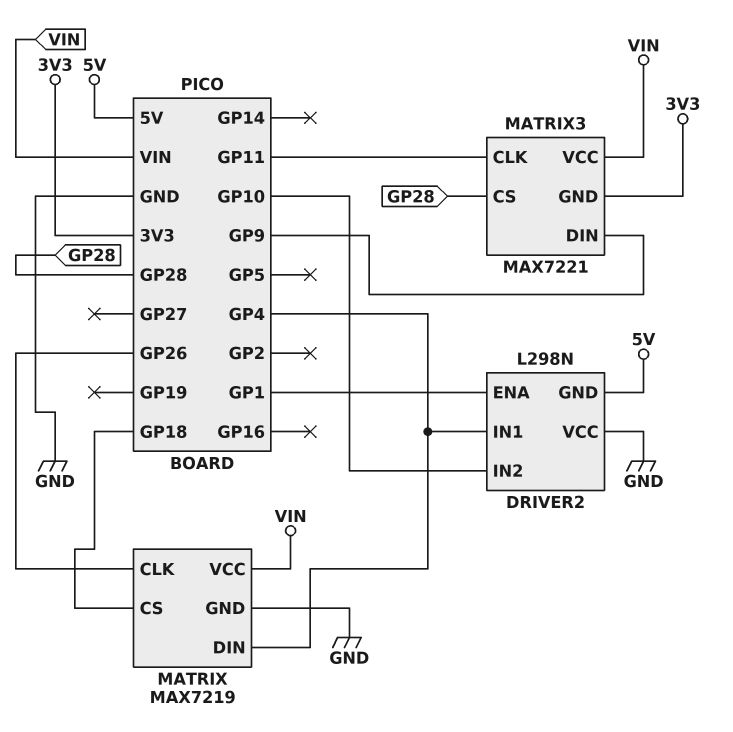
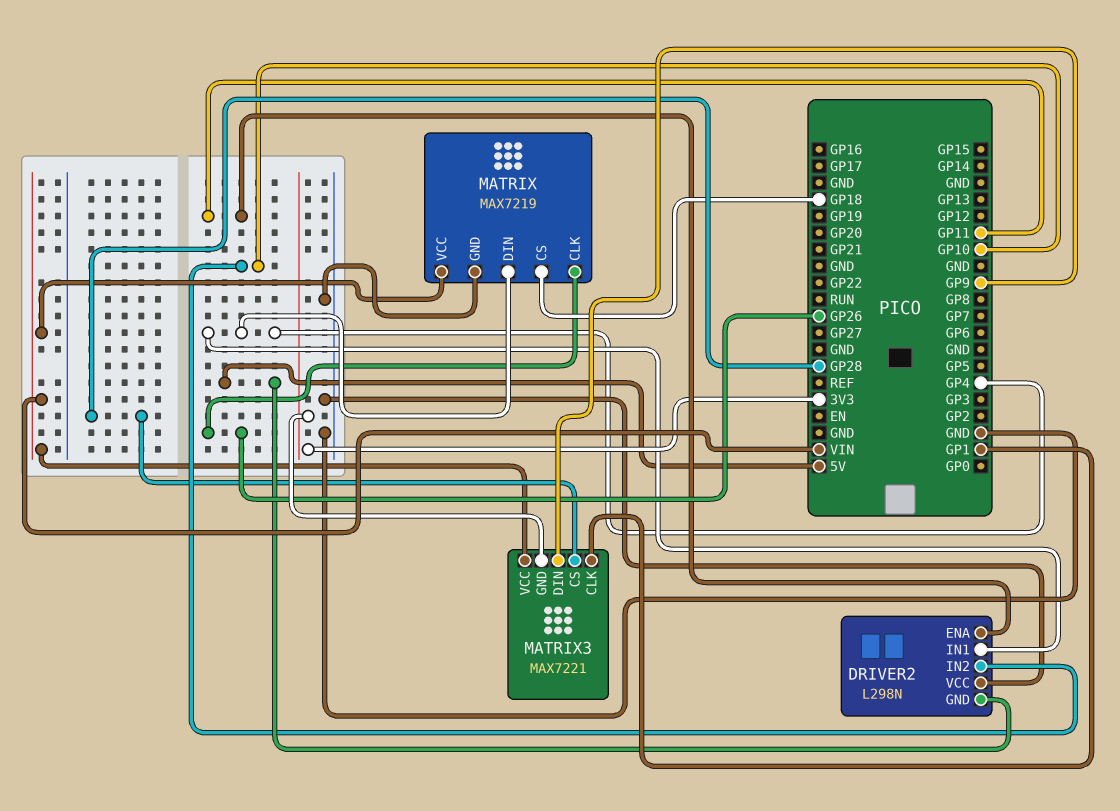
DRIVER2 pin ENA: GP1 -> GP11
MATRIX3 pin CLK: GP11 -> GP1

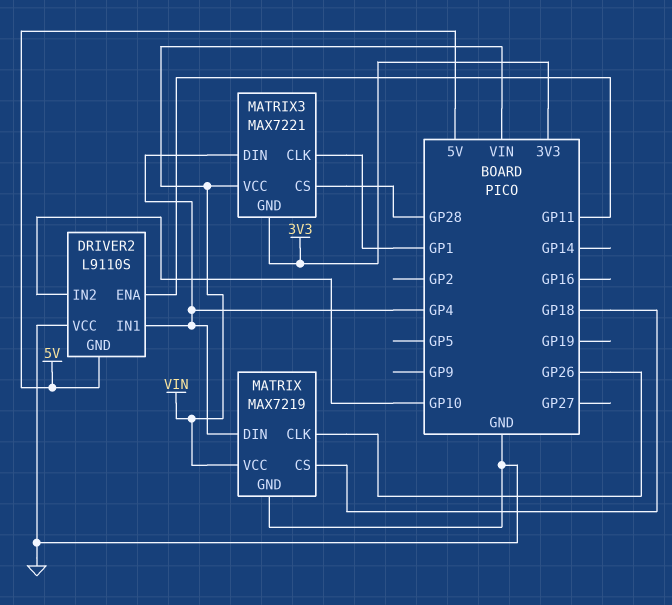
DRIVER2: L298N -> L9110S
MATRIX3 pin DIN: GP9 -> GP4

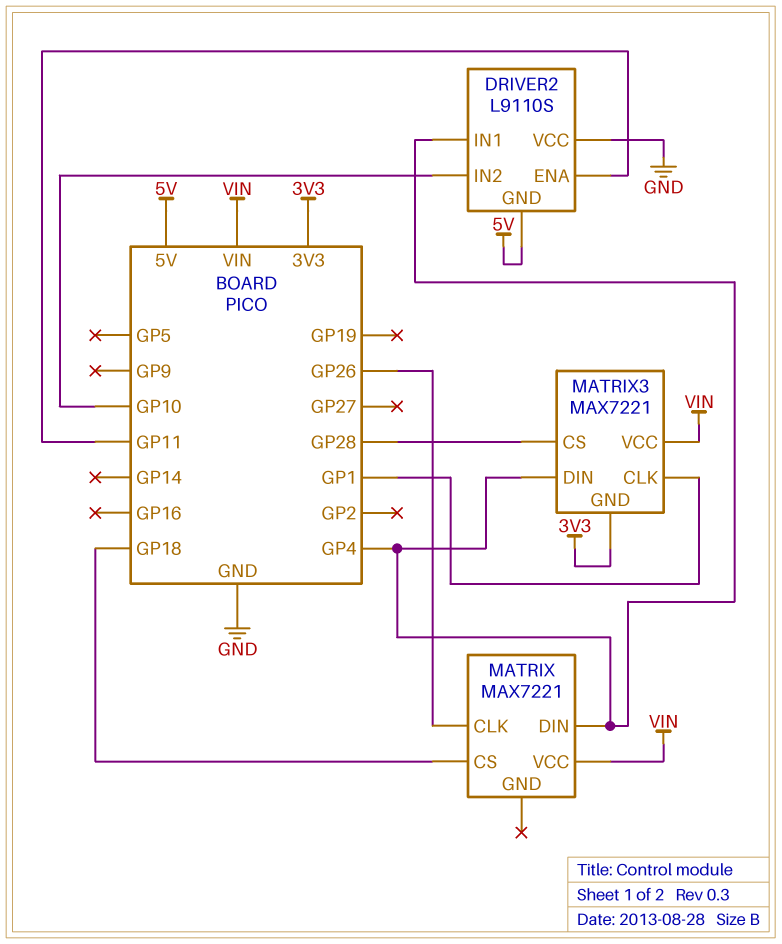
MATRIX: MAX7219 -> MAX7221
MATRIX pin GND: GND -> none

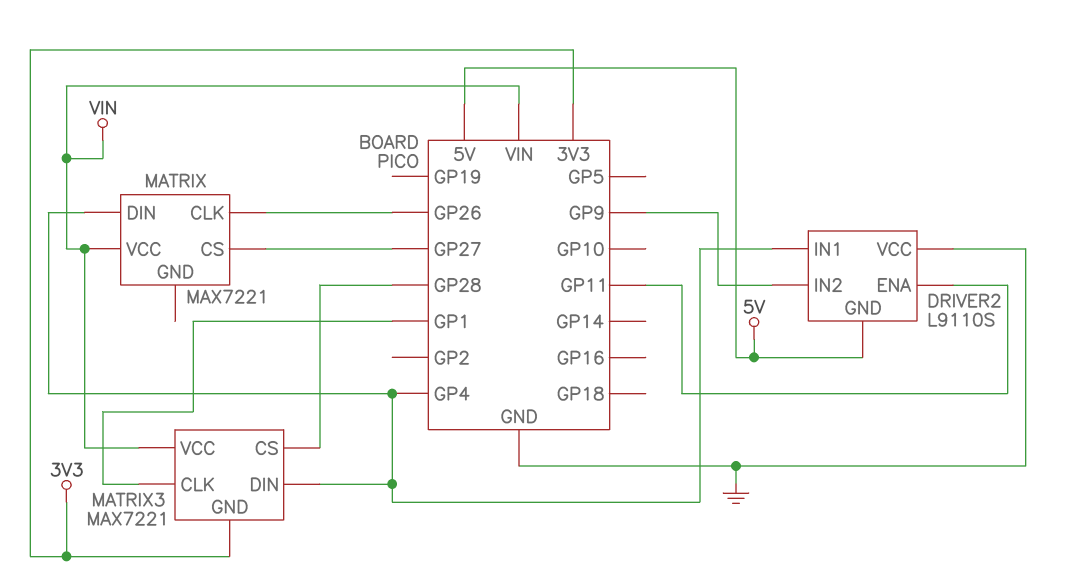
DRIVER2 pin IN2: GP10 -> GP9
MATRIX pin CS: GP18 -> GP27

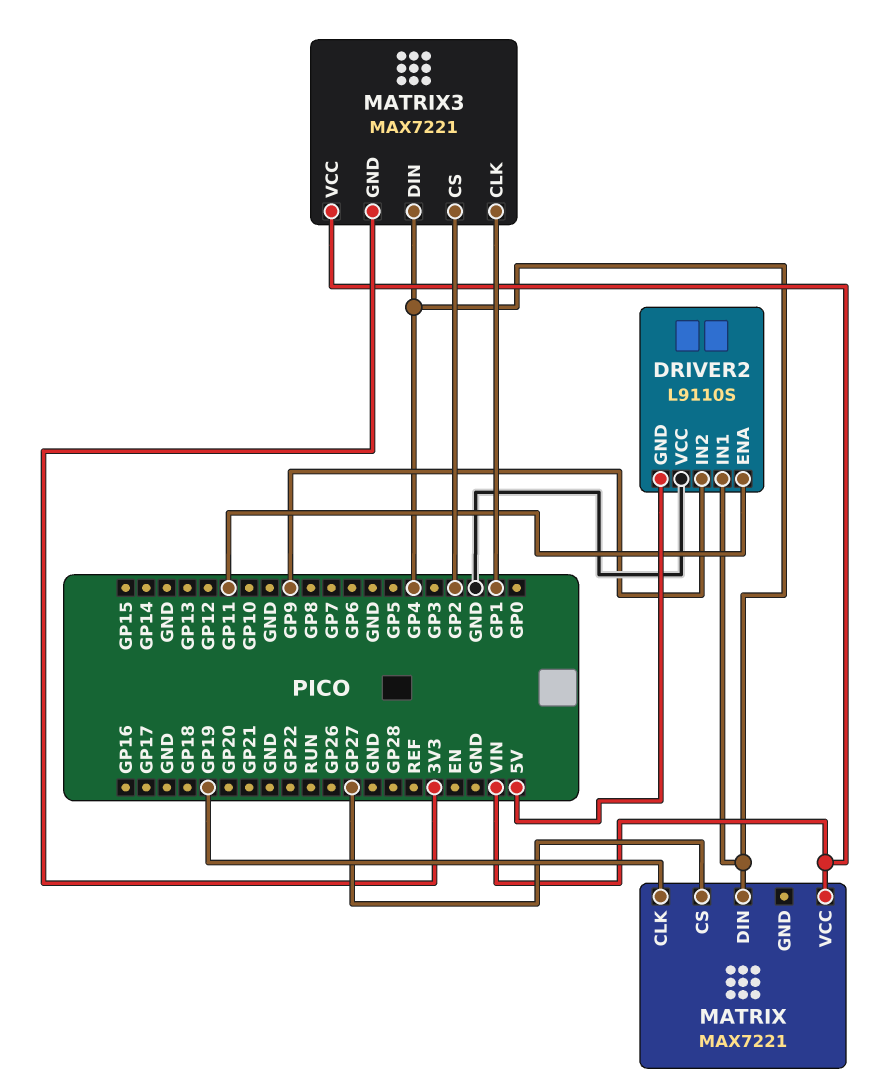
MATRIX pin CLK: GP26 -> GP19
MATRIX3 pin CS: GP28 -> GP2

